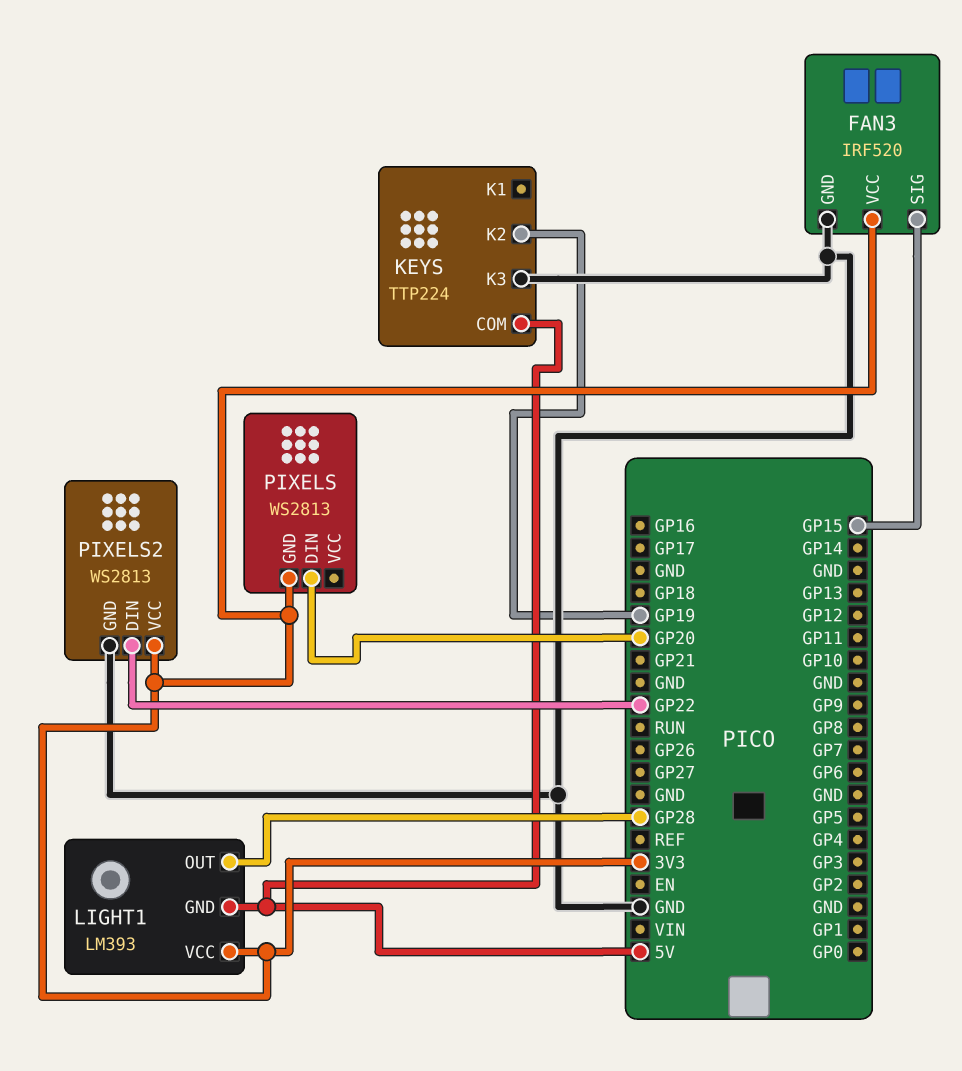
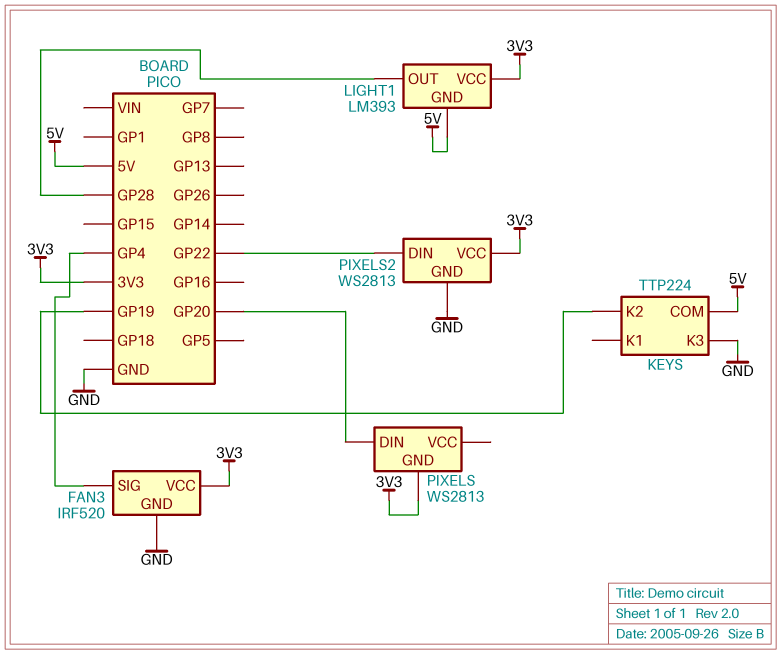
FAN3 pin SIG: GP15 -> GP4

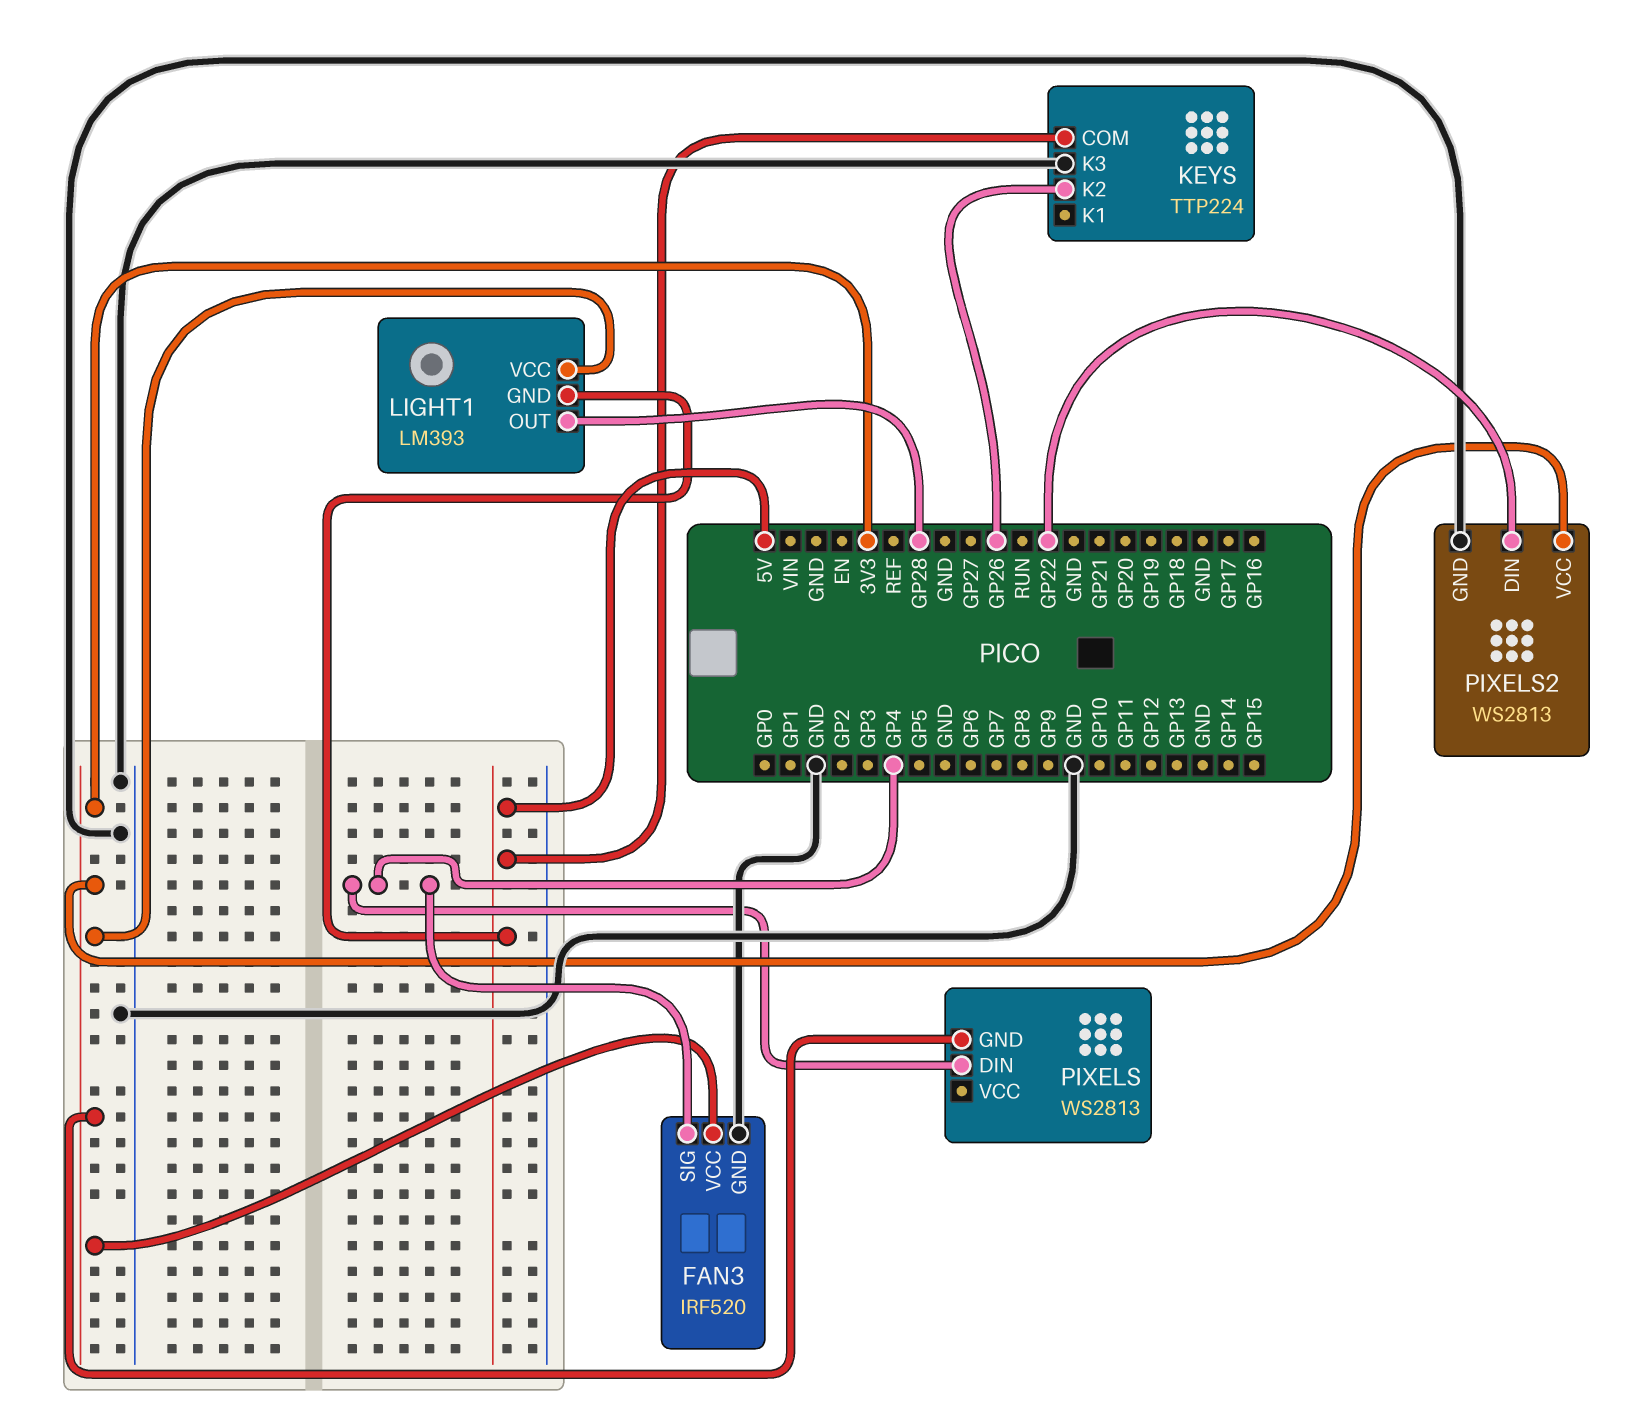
KEYS pin K2: GP19 -> GP26
PIXELS pin DIN: GP20 -> GP4

